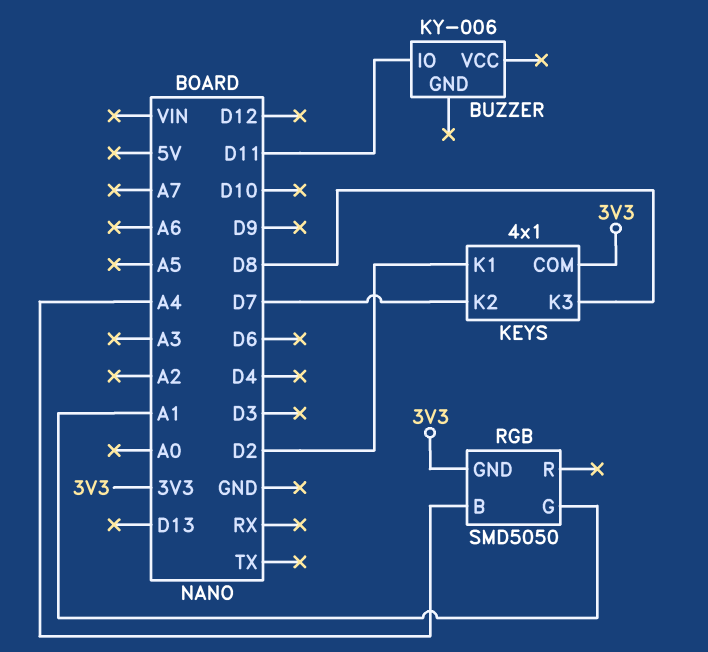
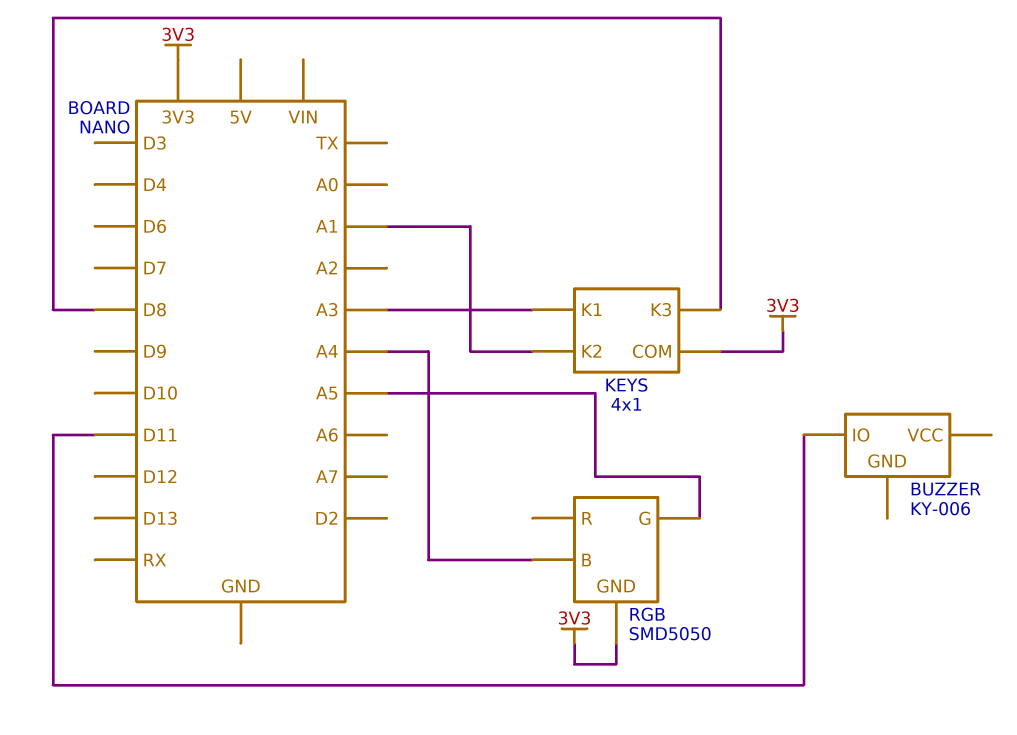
KEYS pin K1: D2 -> A3
KEYS pin K2: D7 -> A1
RGB pin G: A1 -> A5

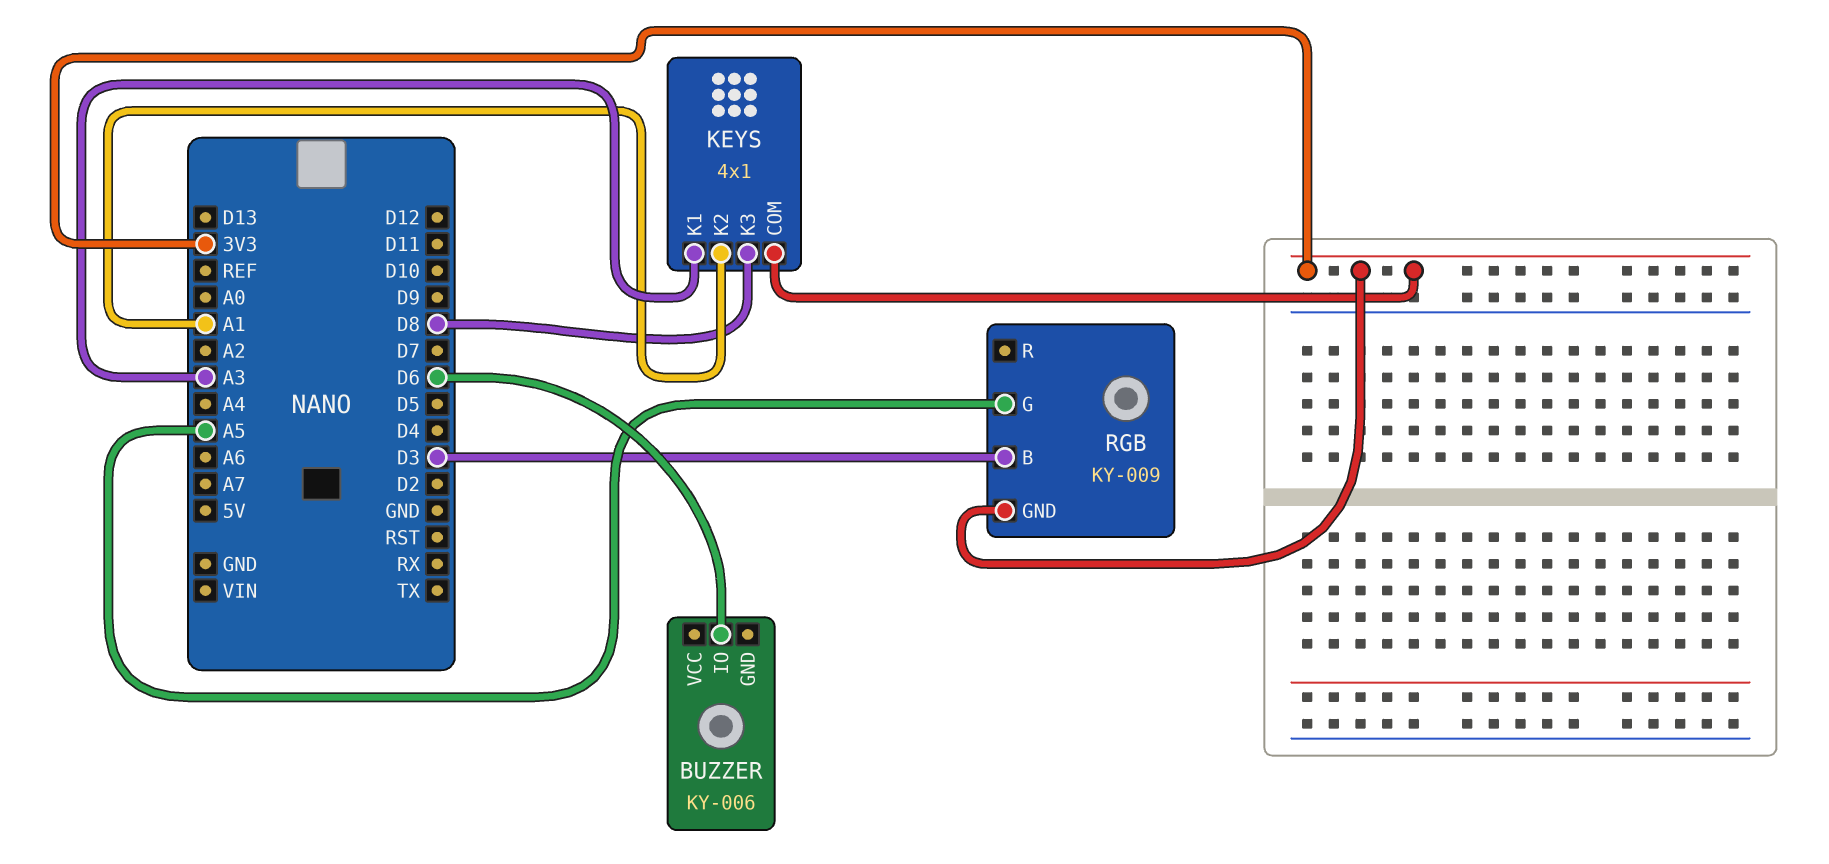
BUZZER pin IO: D11 -> D6
RGB: SMD5050 -> KY-009
RGB pin B: A4 -> D3

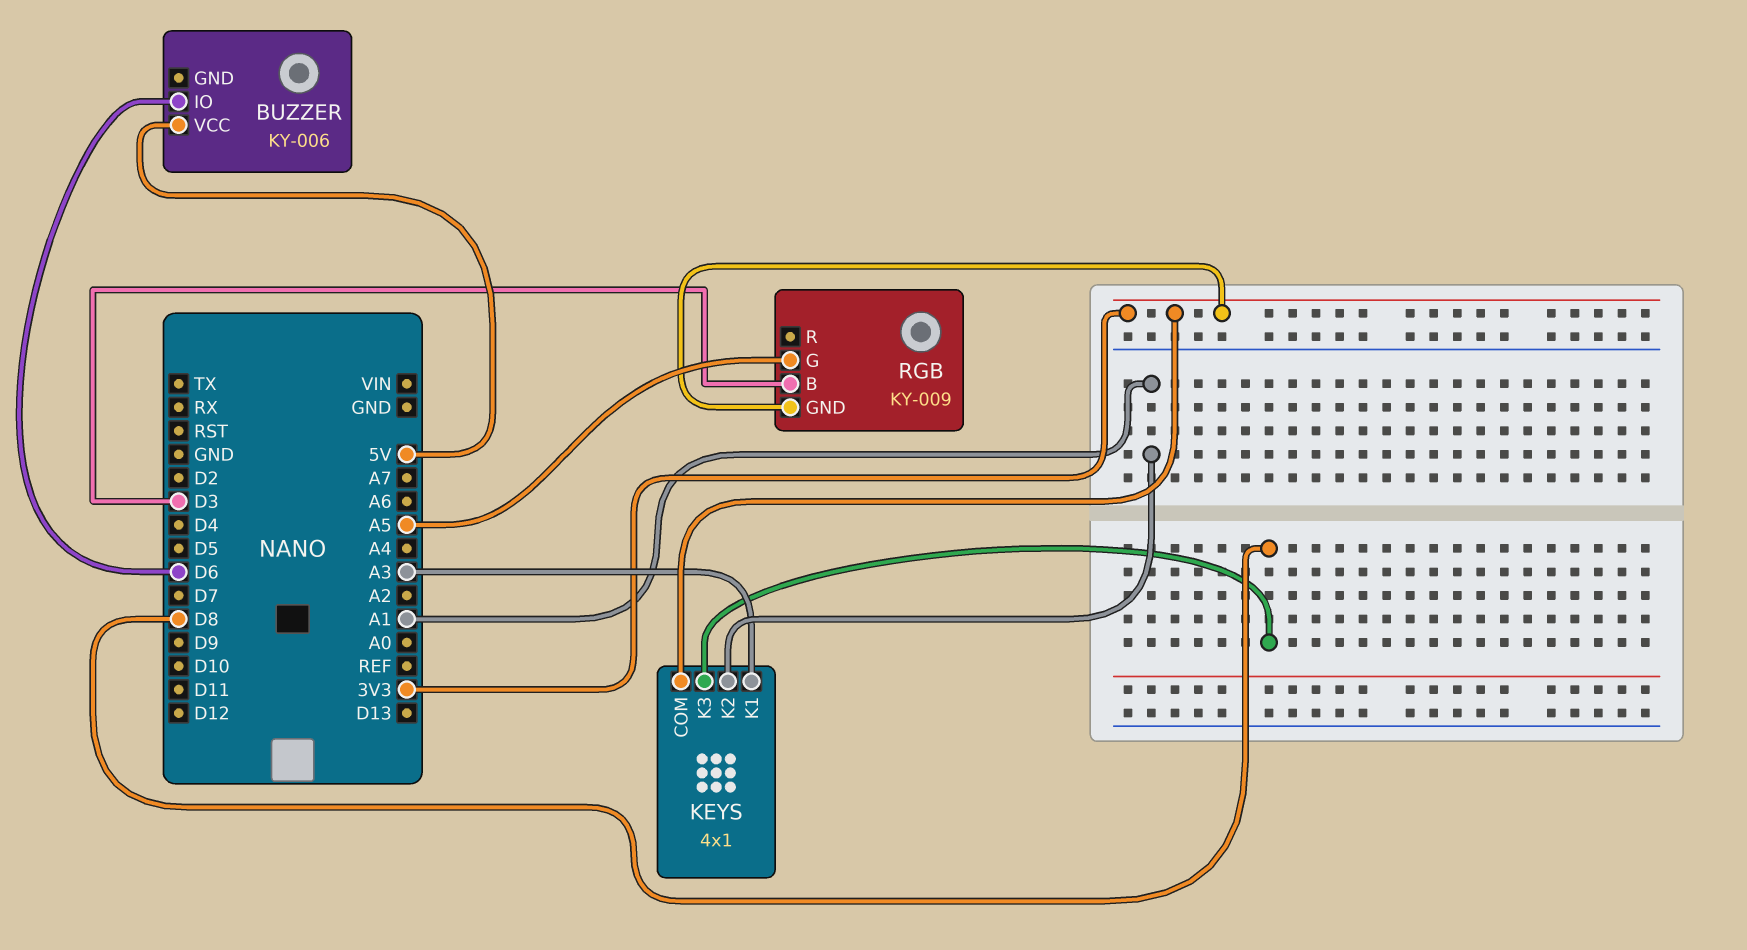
BUZZER pin VCC: none -> 5V

